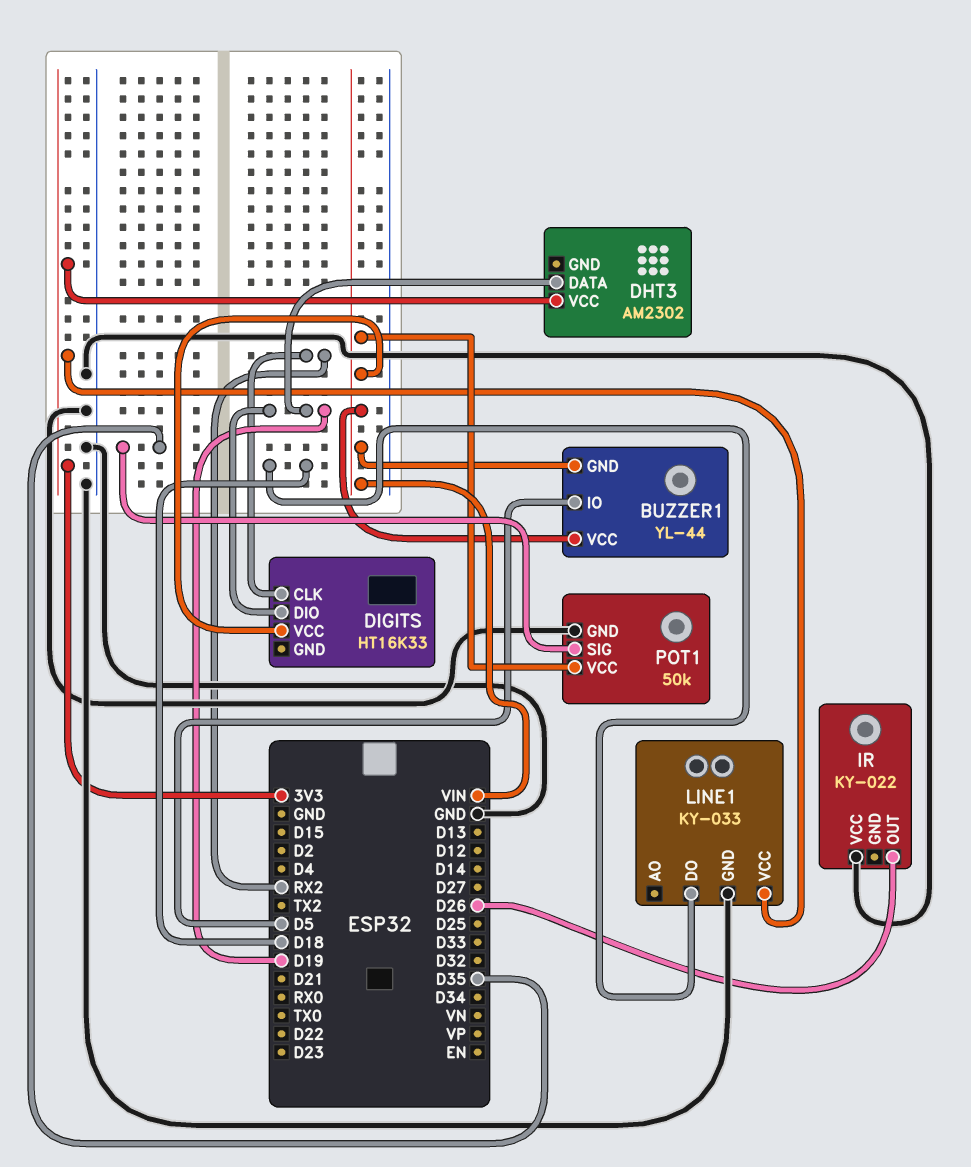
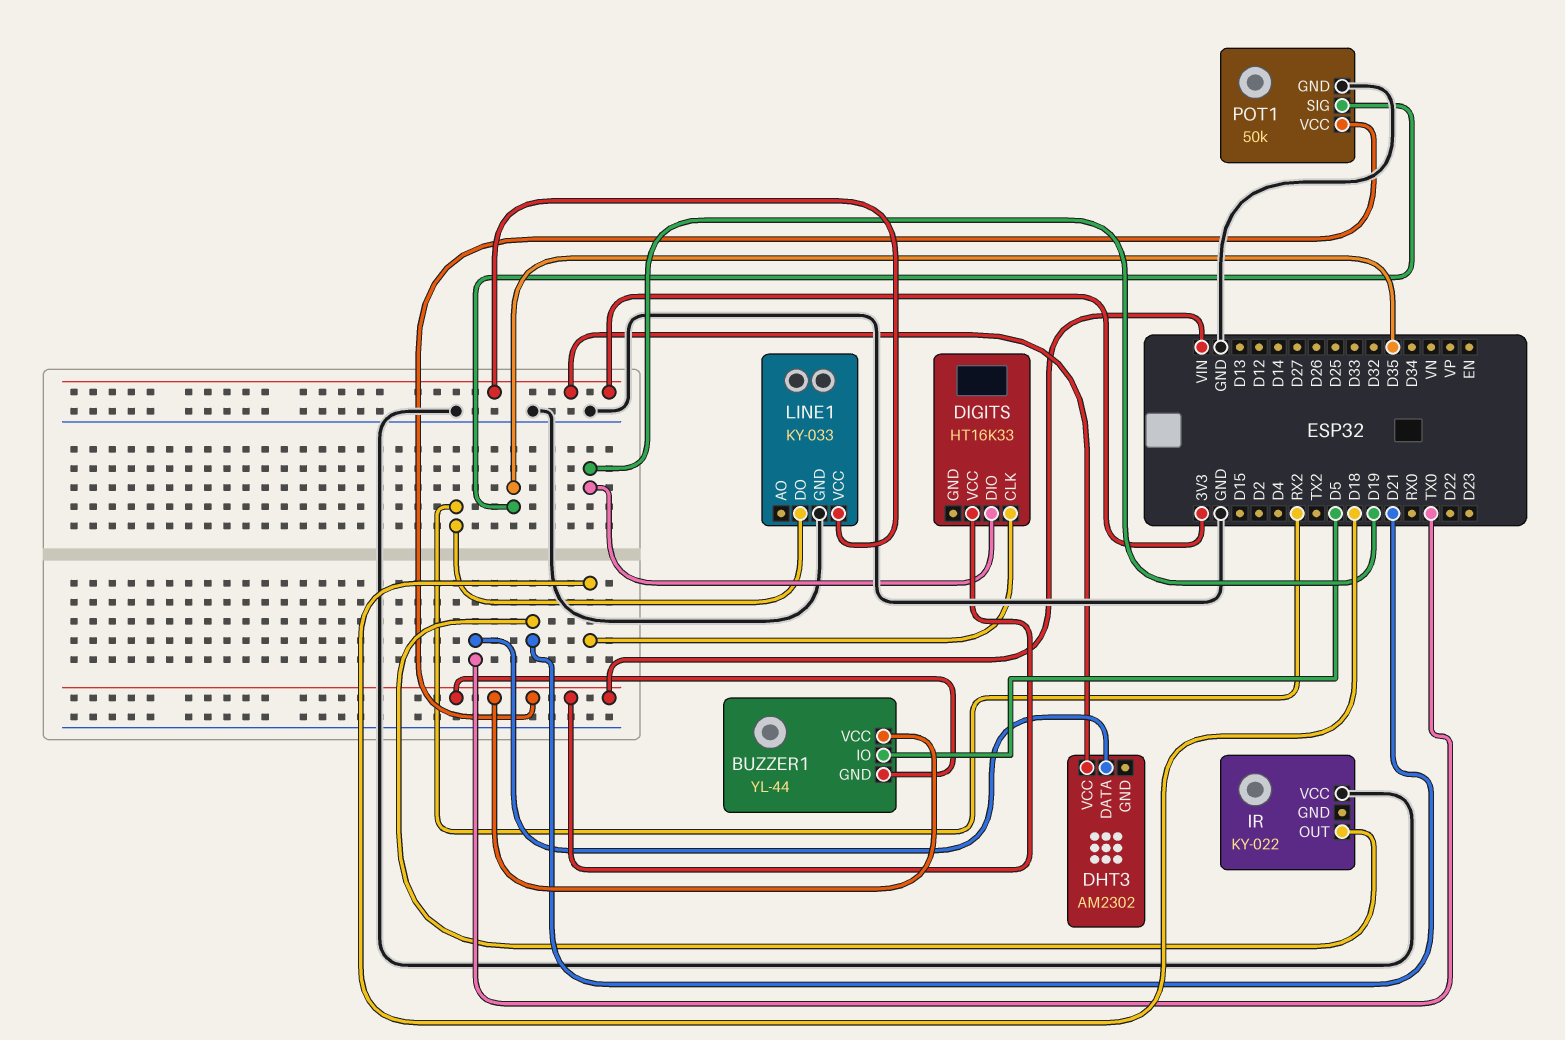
DHT3 pin DATA: D19 -> TX0
DIGITS pin CLK: RX2 -> D18
IR pin OUT: D26 -> D21
LINE1 pin DO: D18 -> RX2

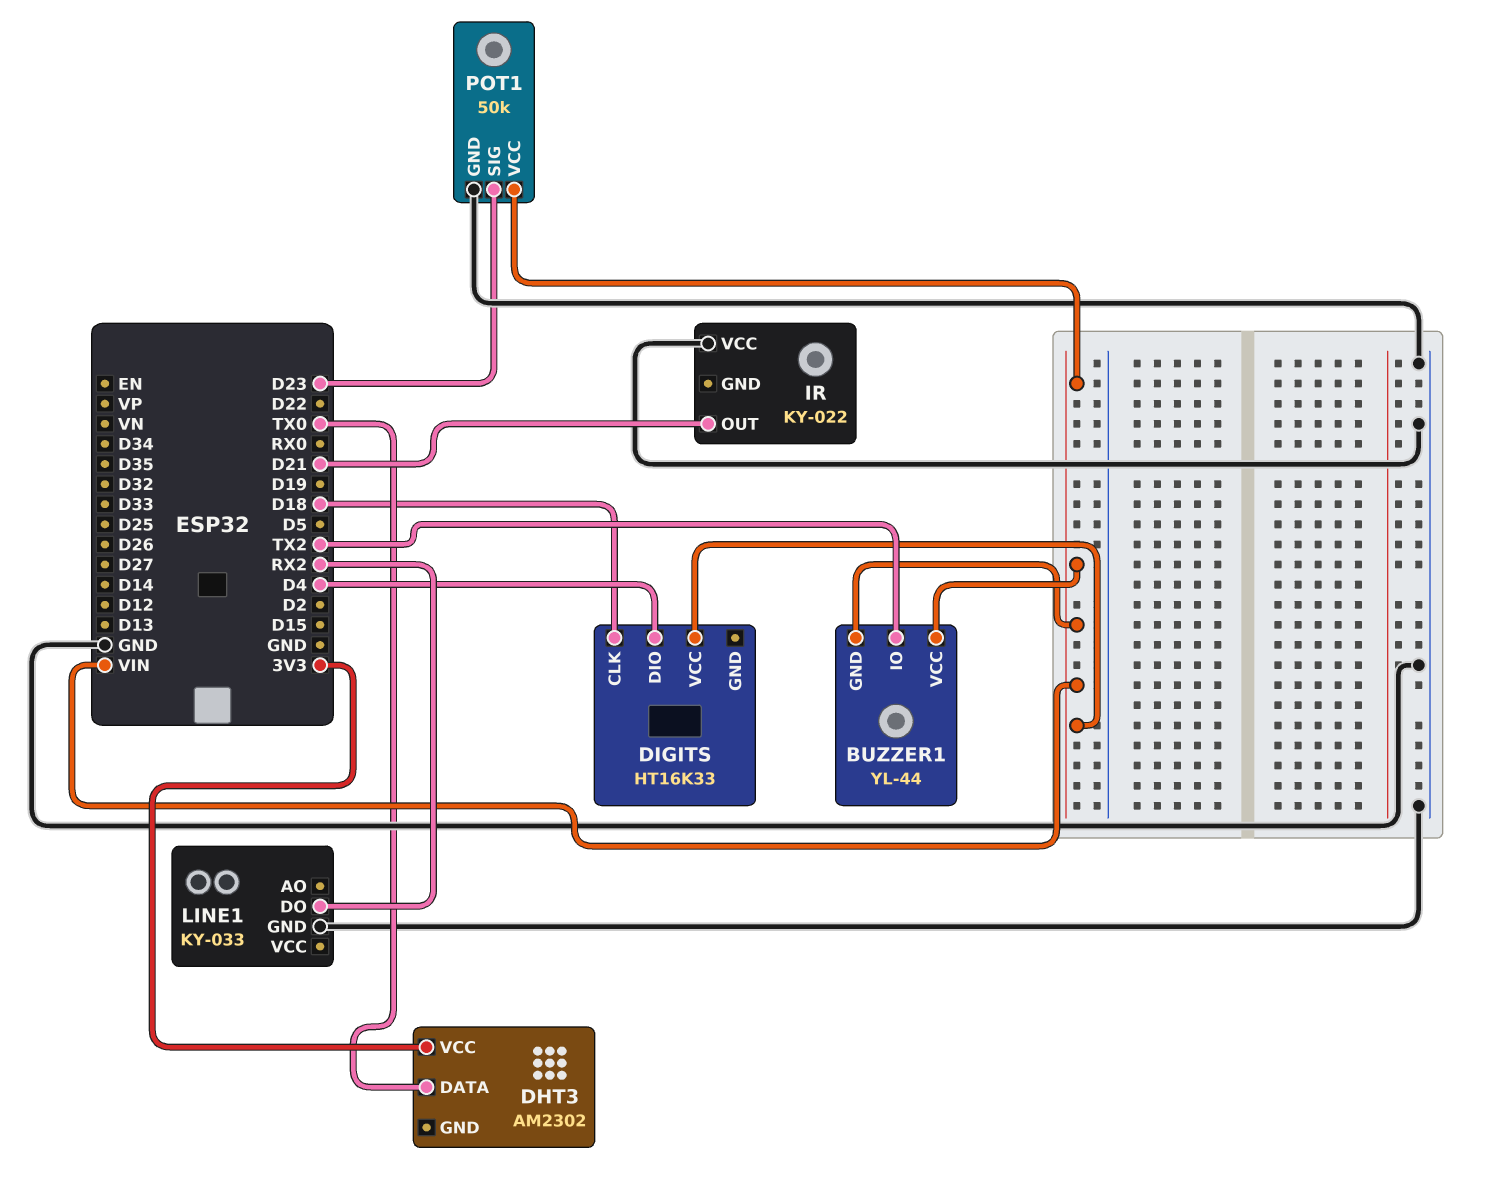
BUZZER1 pin IO: D5 -> TX2
DIGITS pin DIO: D19 -> D4
LINE1 pin VCC: 3V3 -> none
POT1 pin SIG: D35 -> D23

